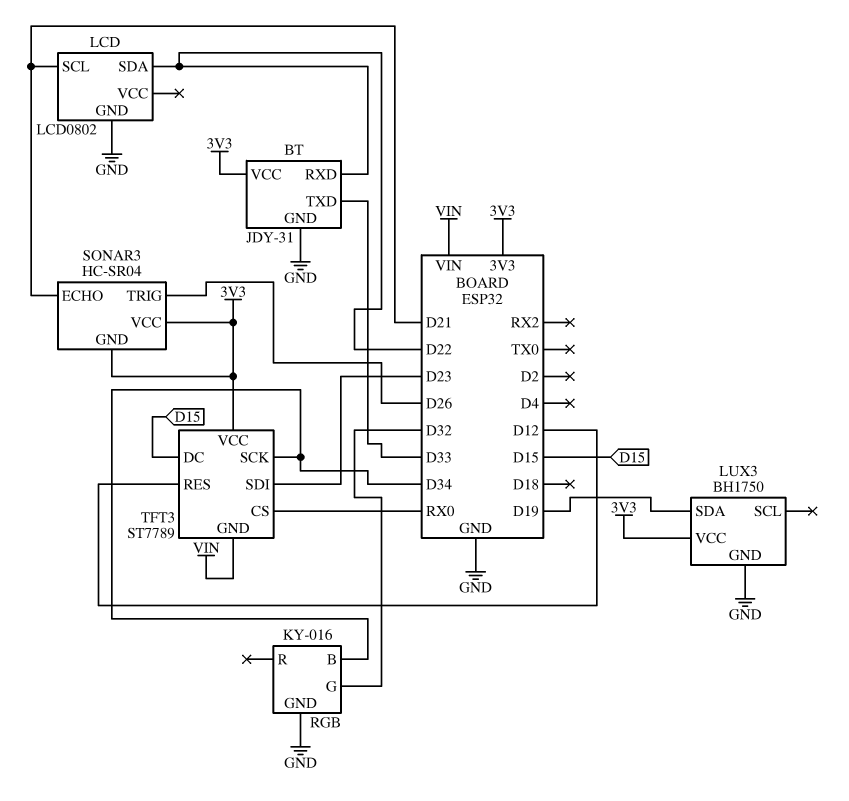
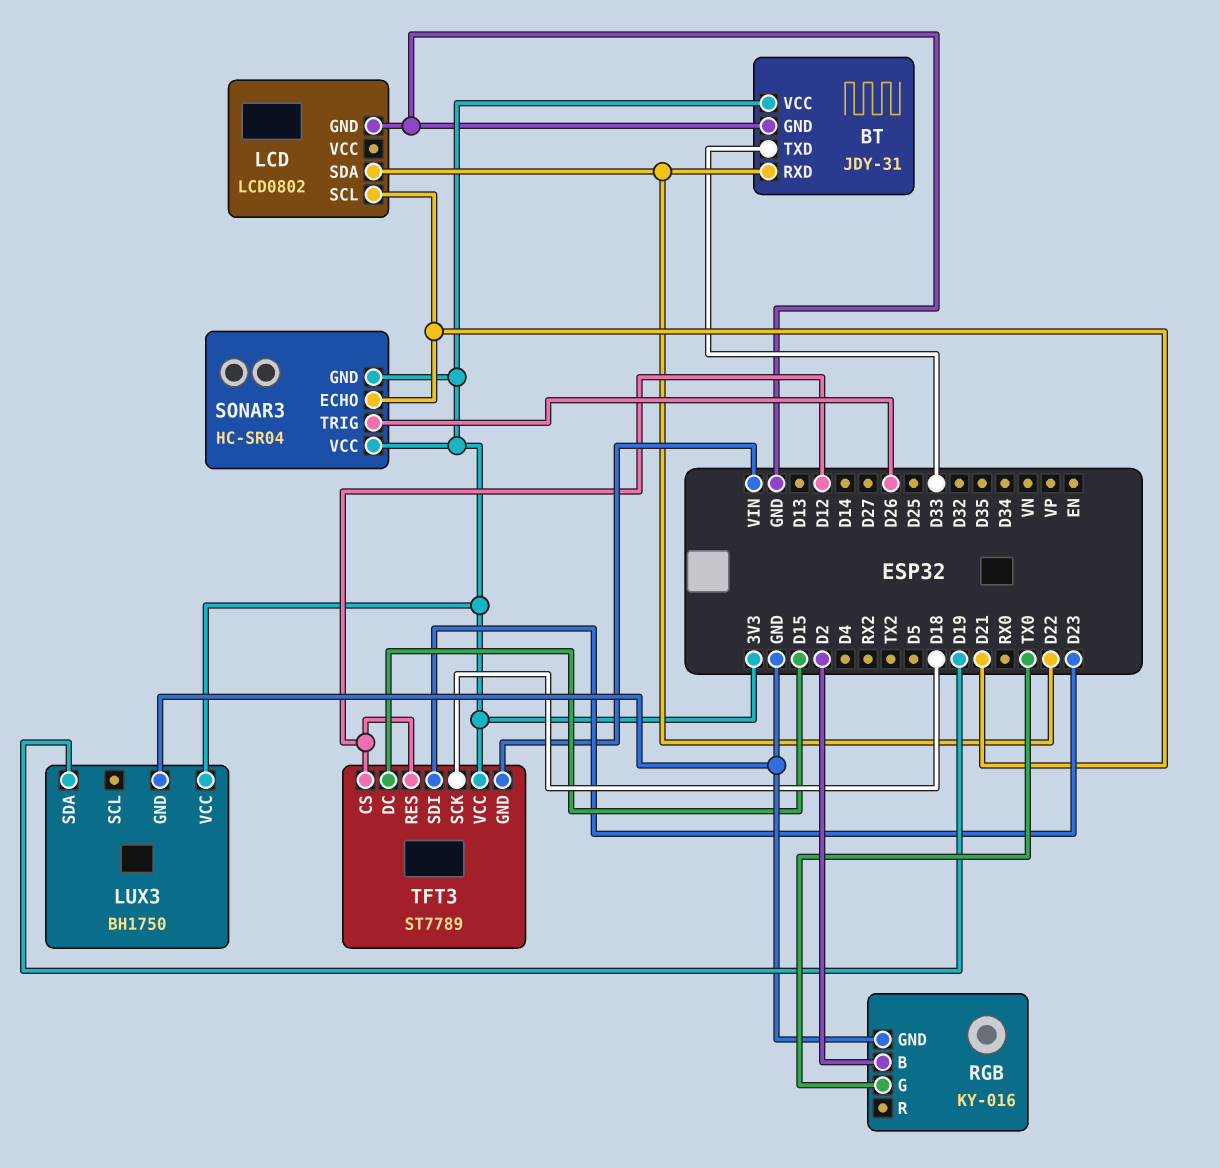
RGB pin B: D34 -> D2
RGB pin G: D32 -> TX0
TFT3 pin CS: RX0 -> D12
TFT3 pin SCK: D34 -> D18

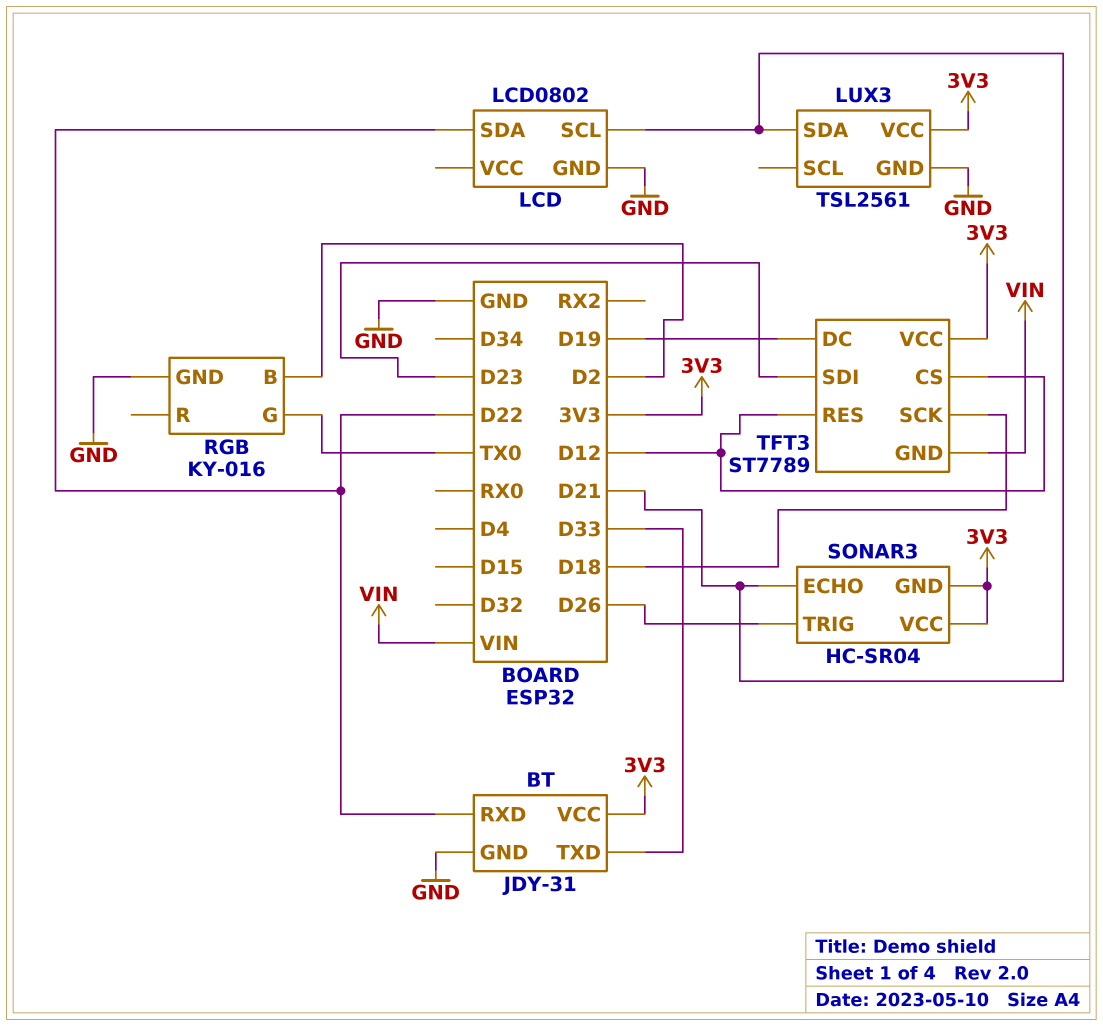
LUX3: BH1750 -> TSL2561
LUX3 pin SDA: D19 -> D21
TFT3 pin DC: D15 -> D19

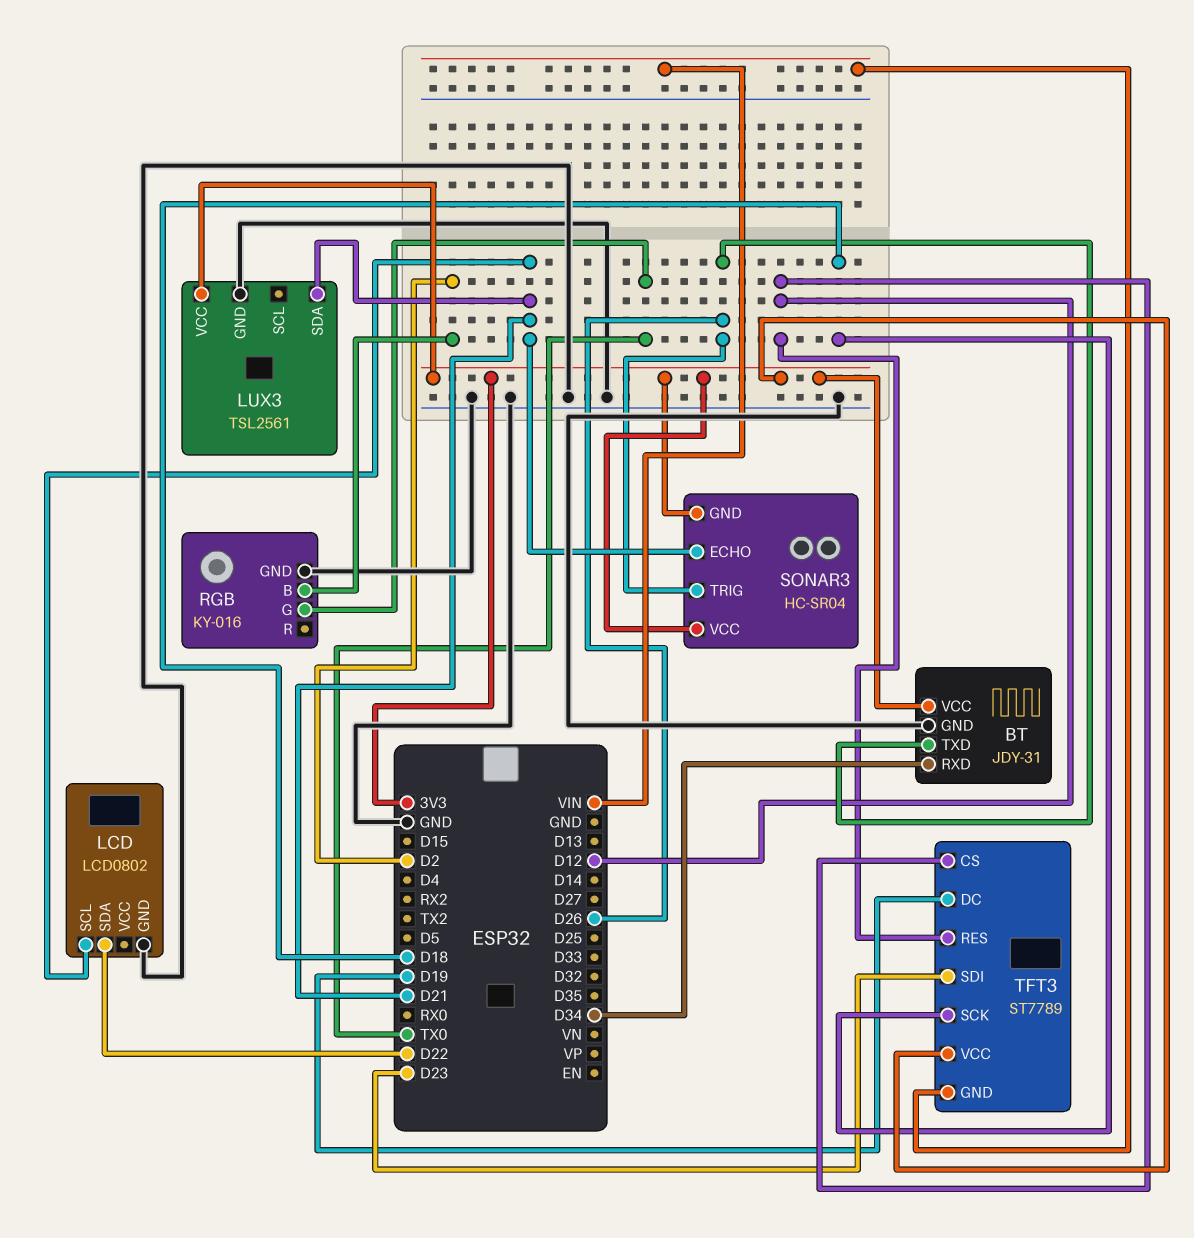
BT pin RXD: D22 -> D34
BT pin TXD: D33 -> D26

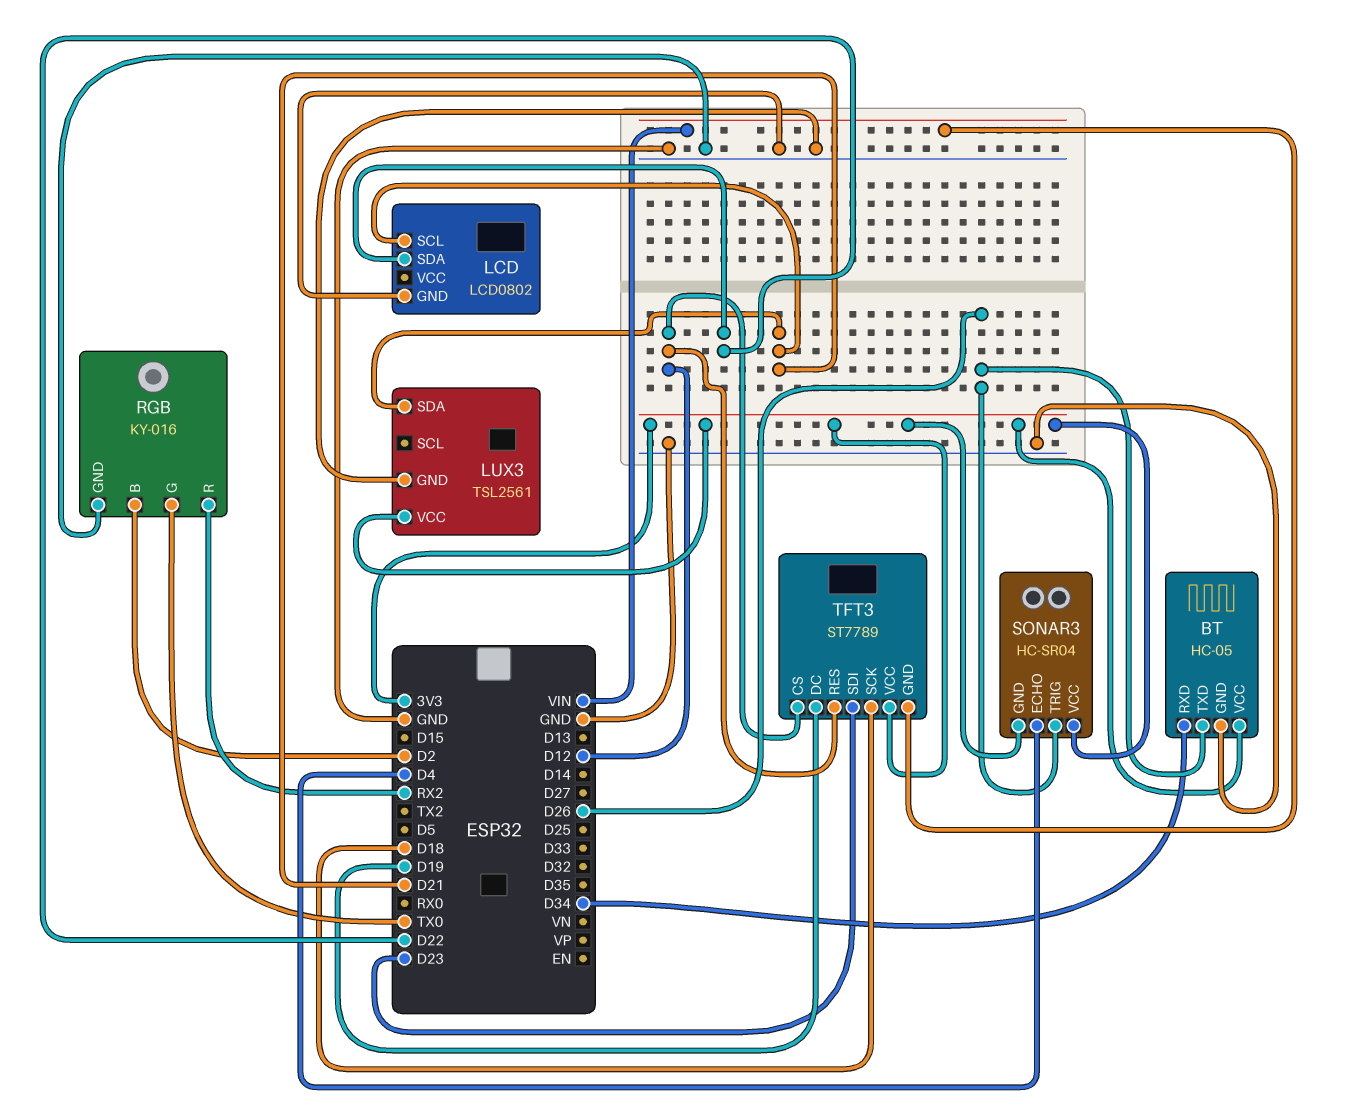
BT: JDY-31 -> HC-05
RGB pin R: none -> RX2
SONAR3 pin ECHO: D21 -> D4

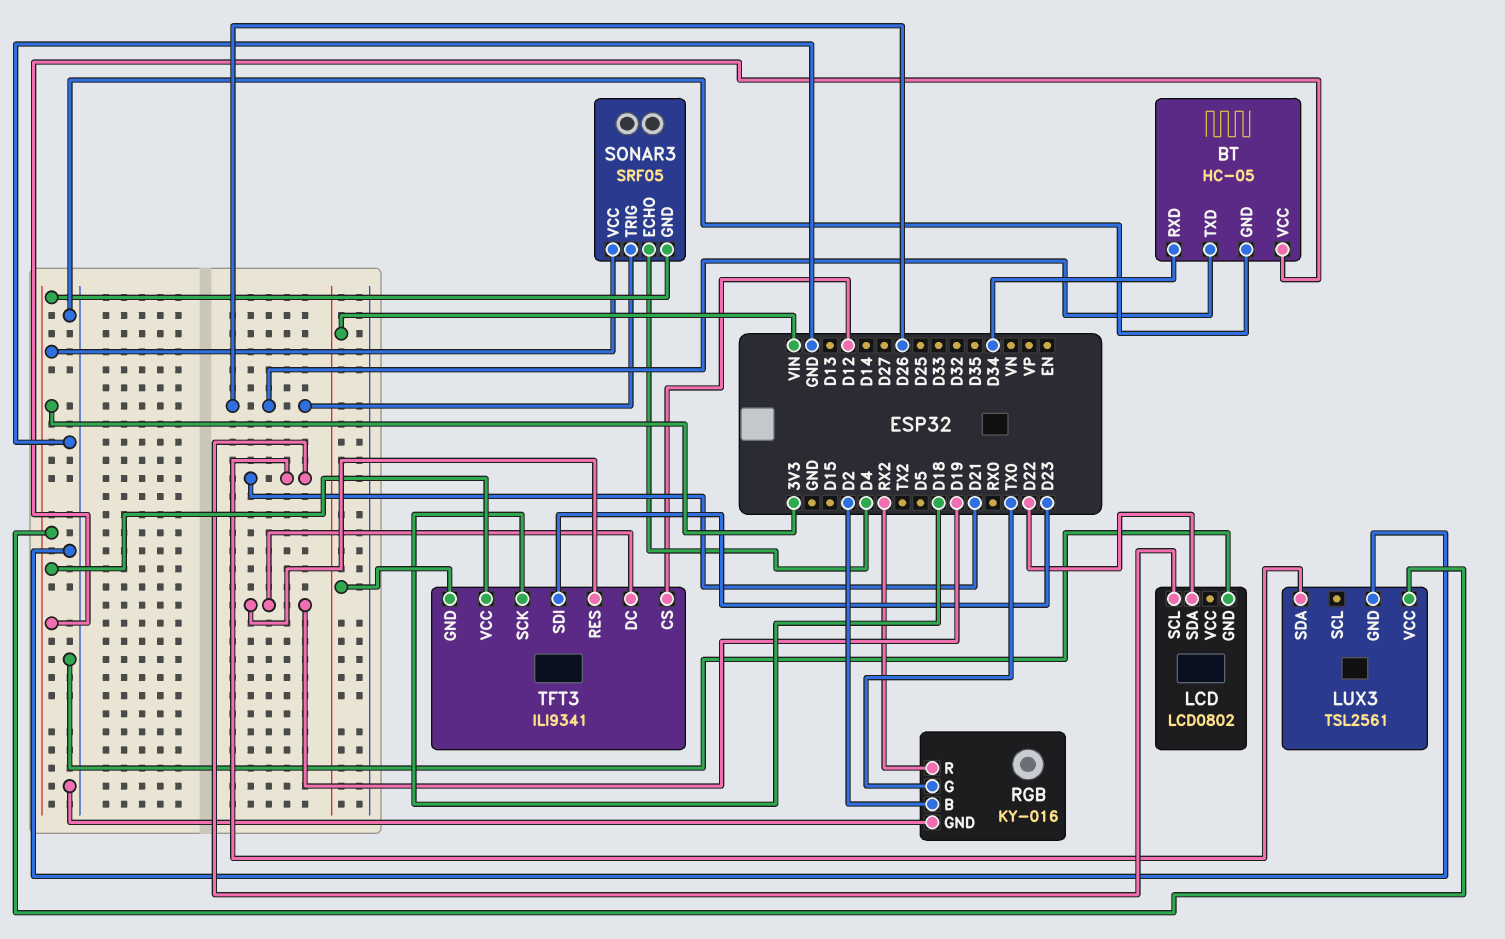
SONAR3: HC-SR04 -> SRF05
TFT3: ST7789 -> ILI9341
TFT3 pin RES: D12 -> D19

